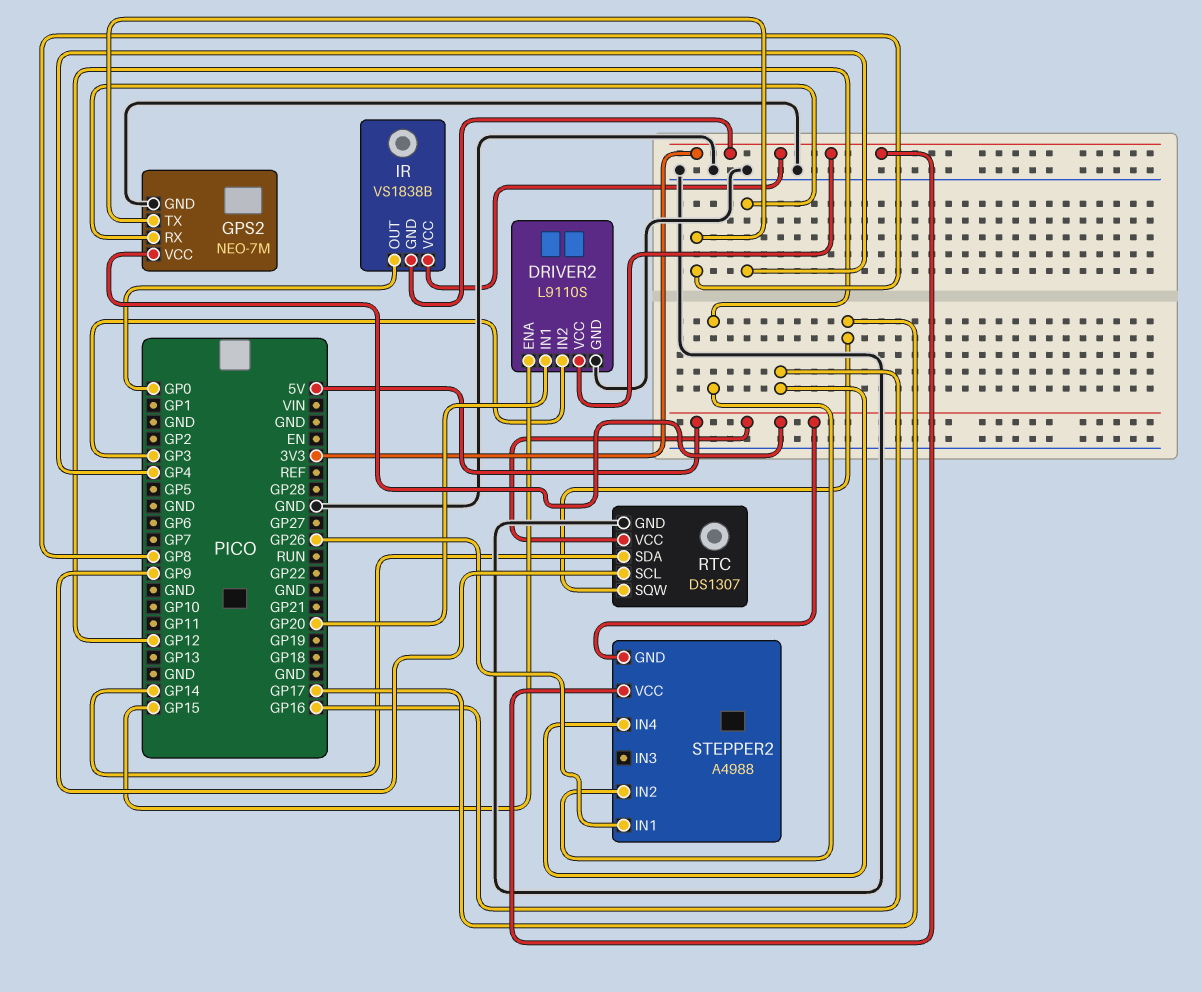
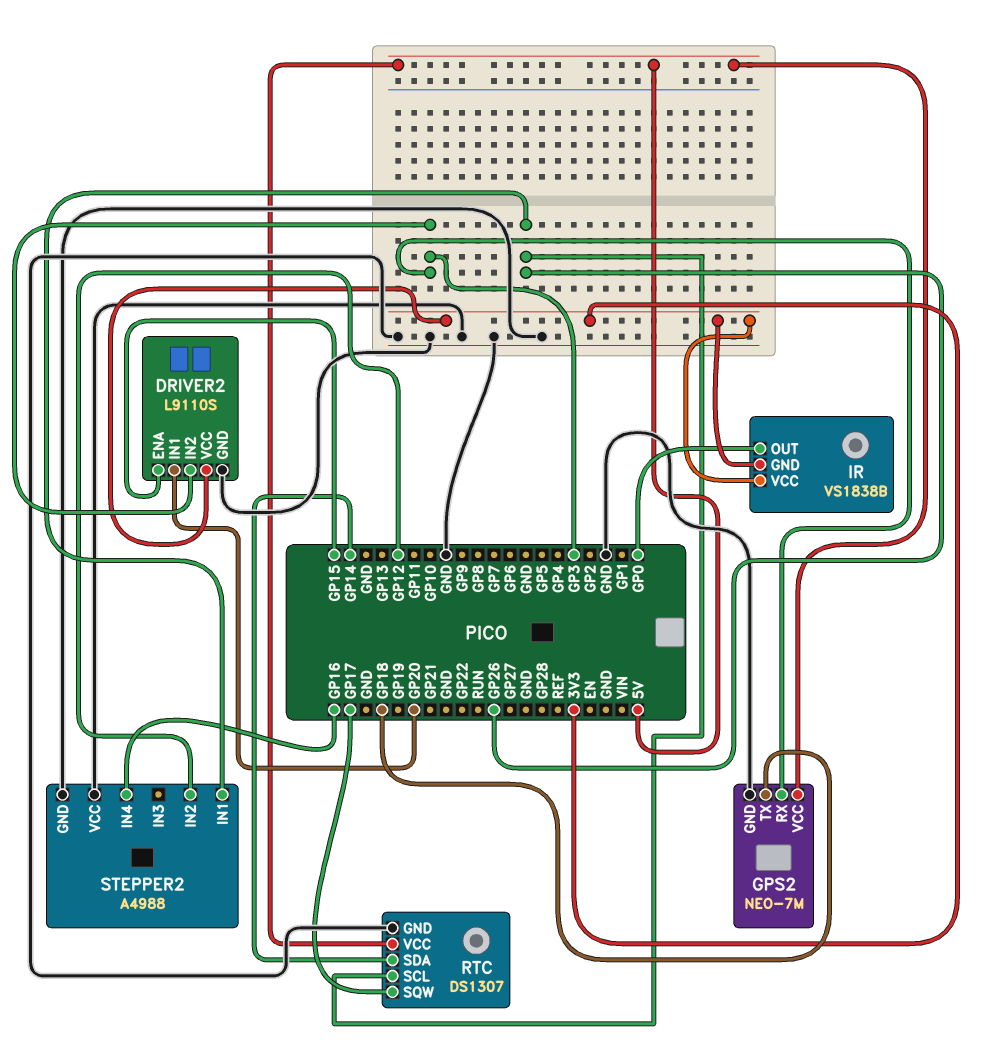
GPS2 pin RX: GP4 -> GP3
GPS2 pin TX: GP8 -> GP18
RTC pin SCL: GP9 -> GP26
STEPPER2 pin GND: 5V -> GND
STEPPER2 pin VCC: 3V3 -> GND

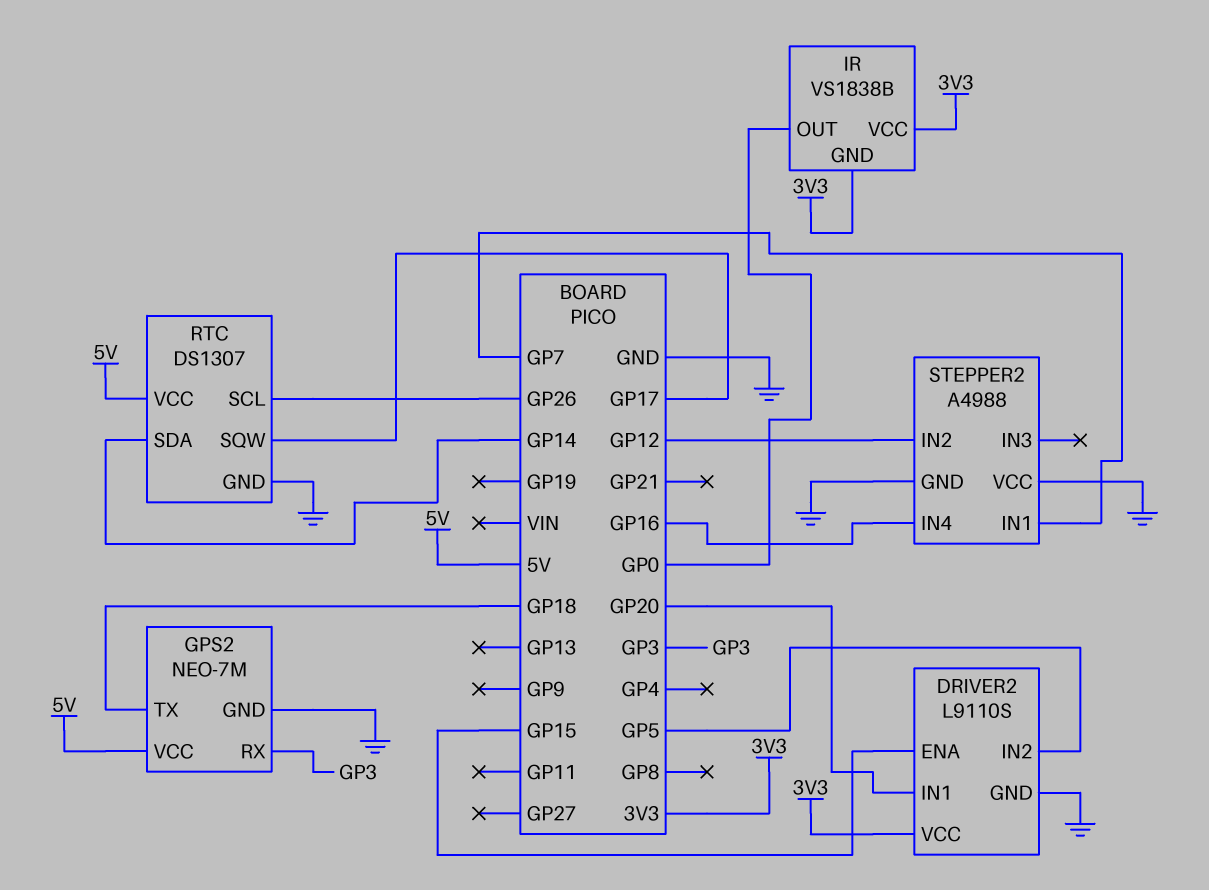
DRIVER2 pin IN2: GP3 -> GP5
STEPPER2 pin IN1: GP26 -> GP7

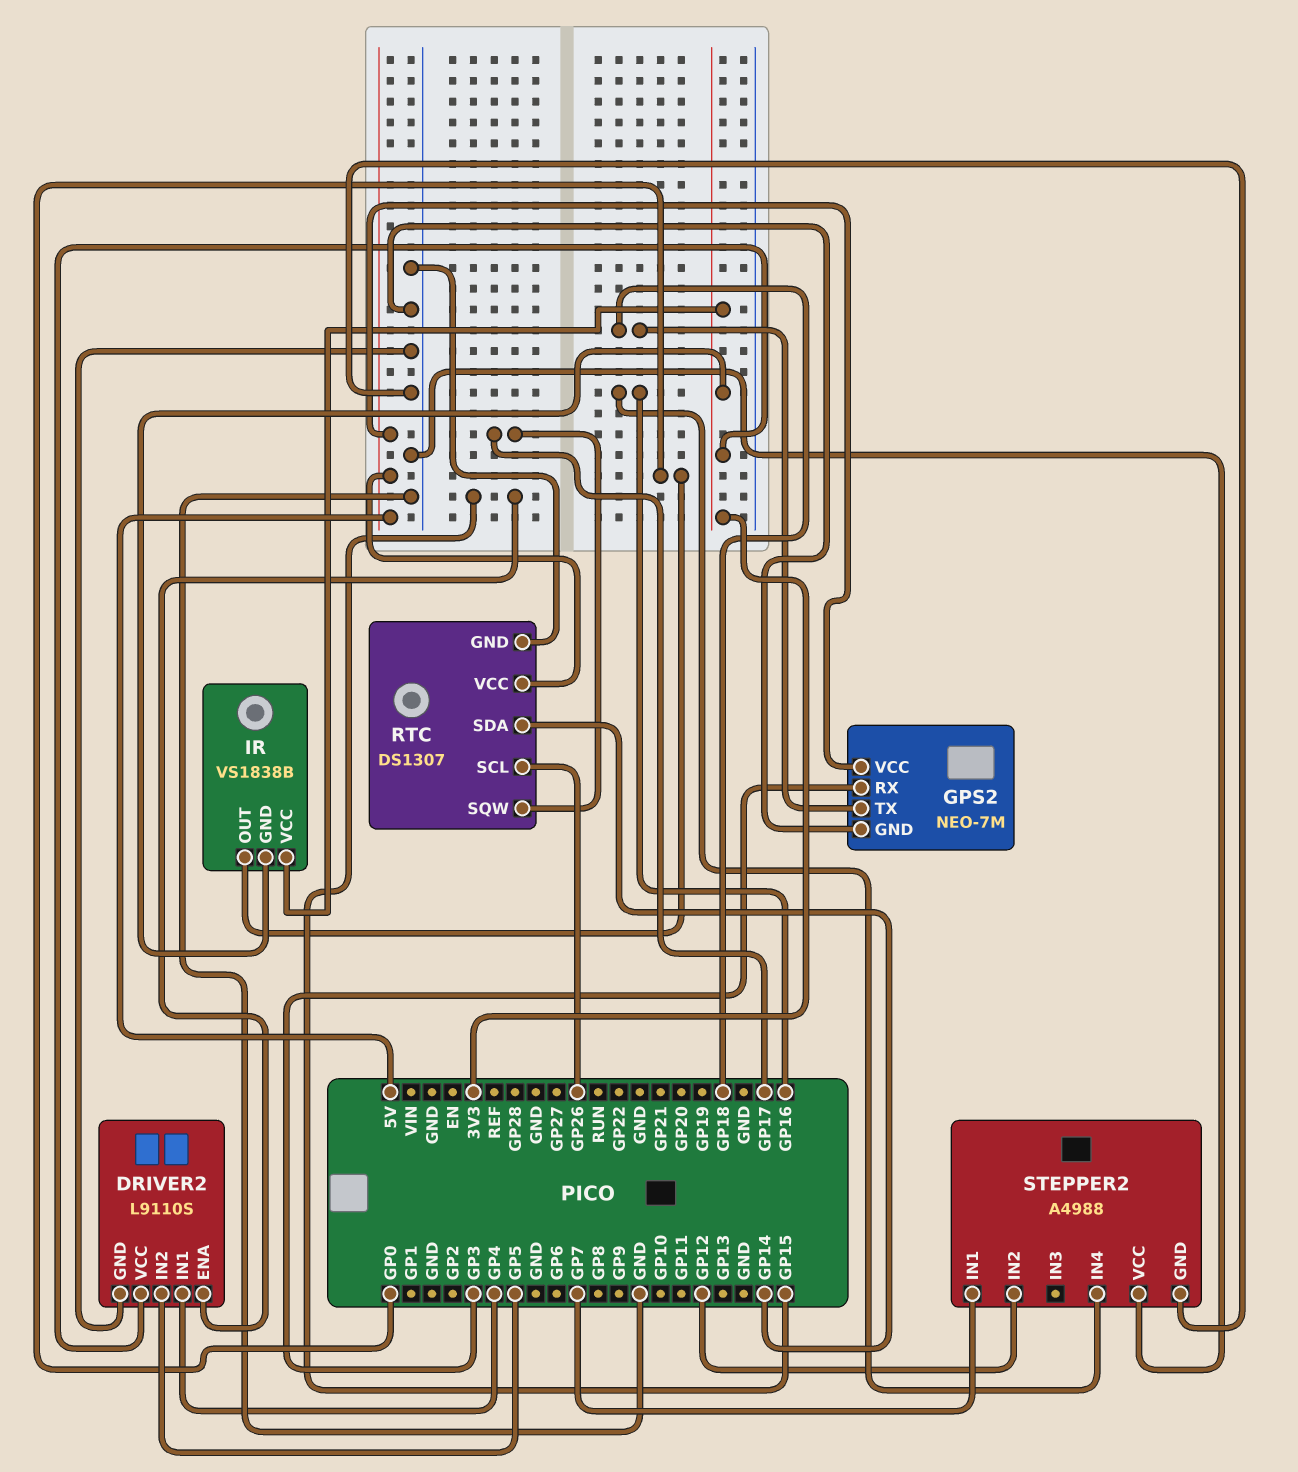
DRIVER2 pin IN1: GP20 -> GP4

